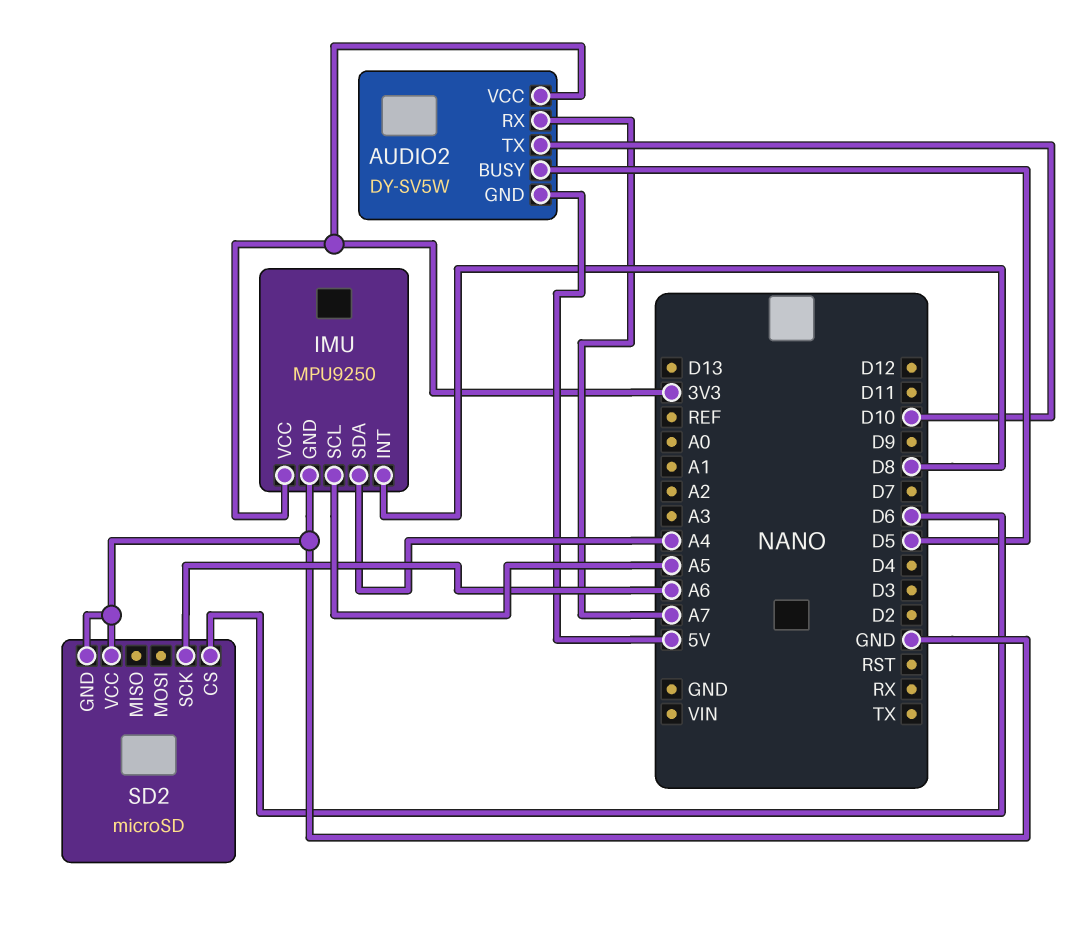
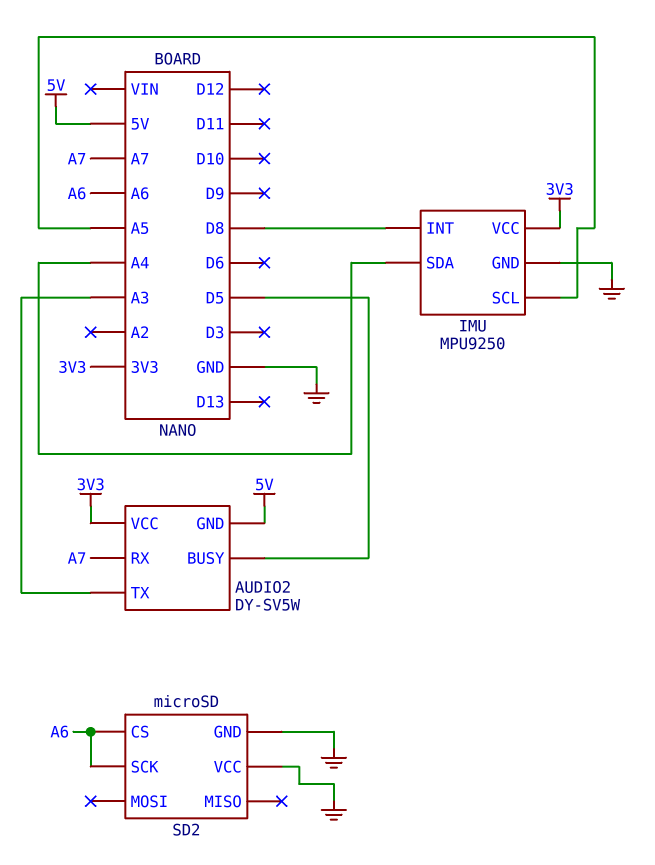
AUDIO2 pin TX: D10 -> A3
SD2 pin CS: D6 -> A6

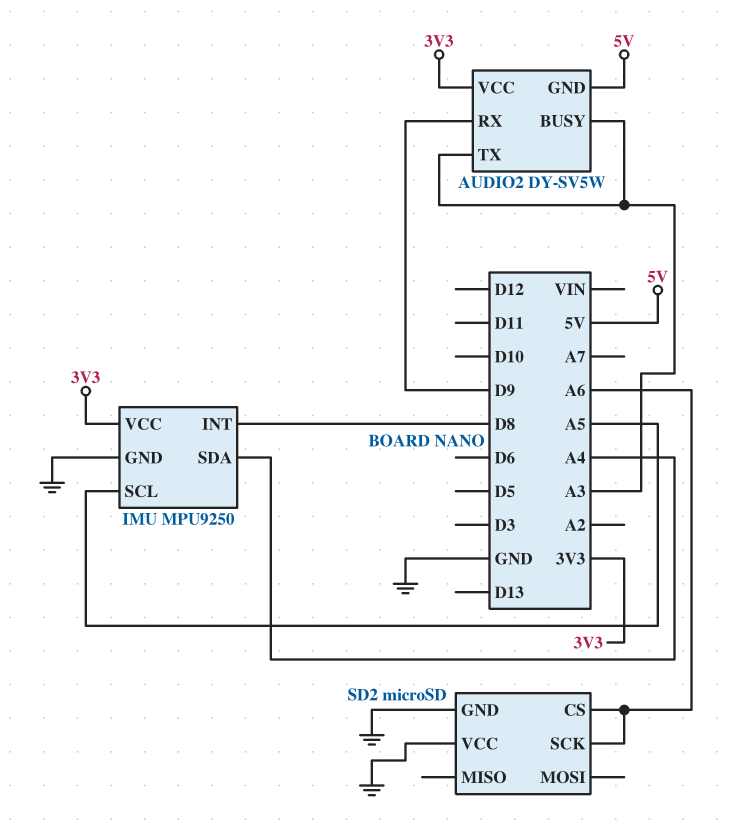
AUDIO2 pin BUSY: D5 -> A3
AUDIO2 pin RX: A7 -> D9

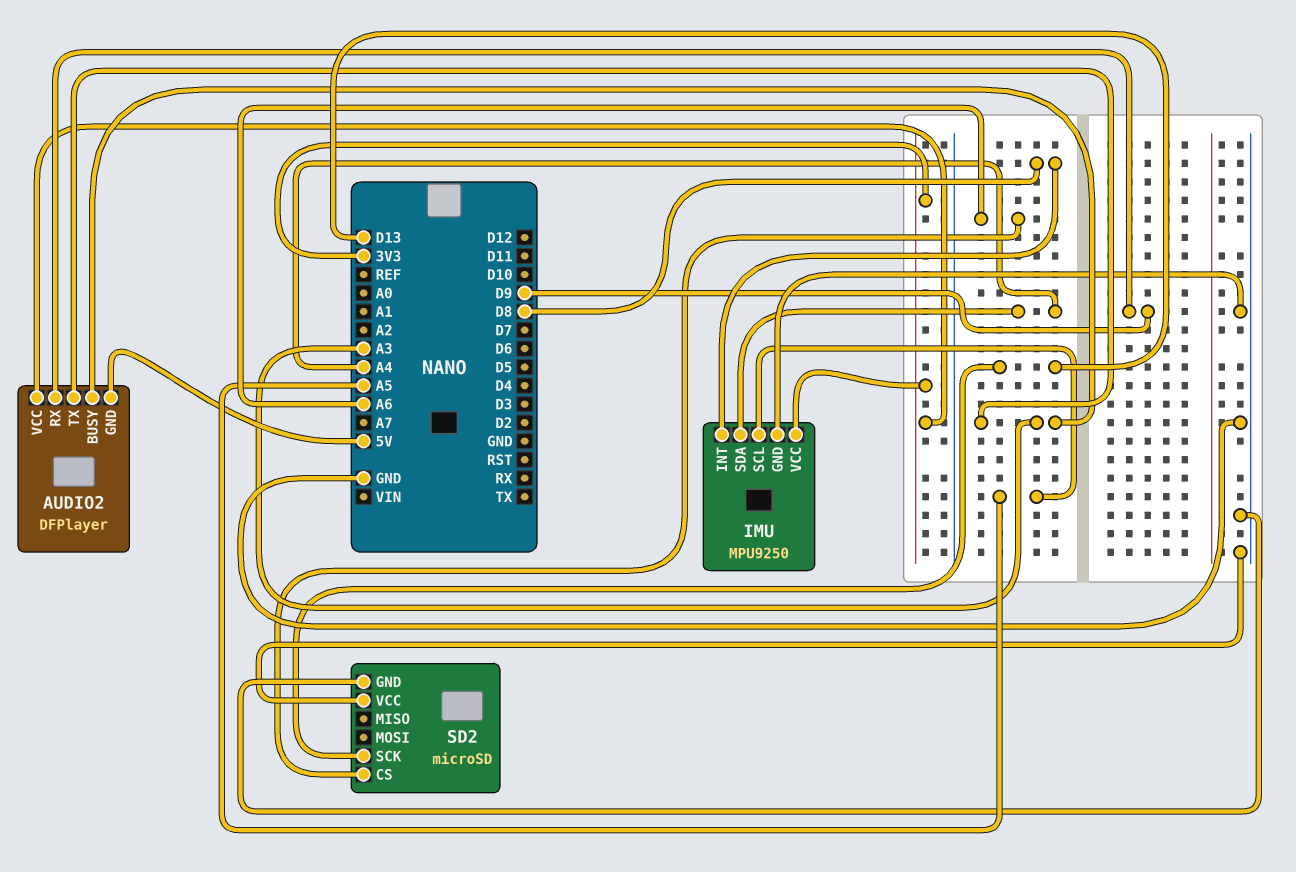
AUDIO2: DY-SV5W -> DFPlayer
SD2 pin SCK: A6 -> D13

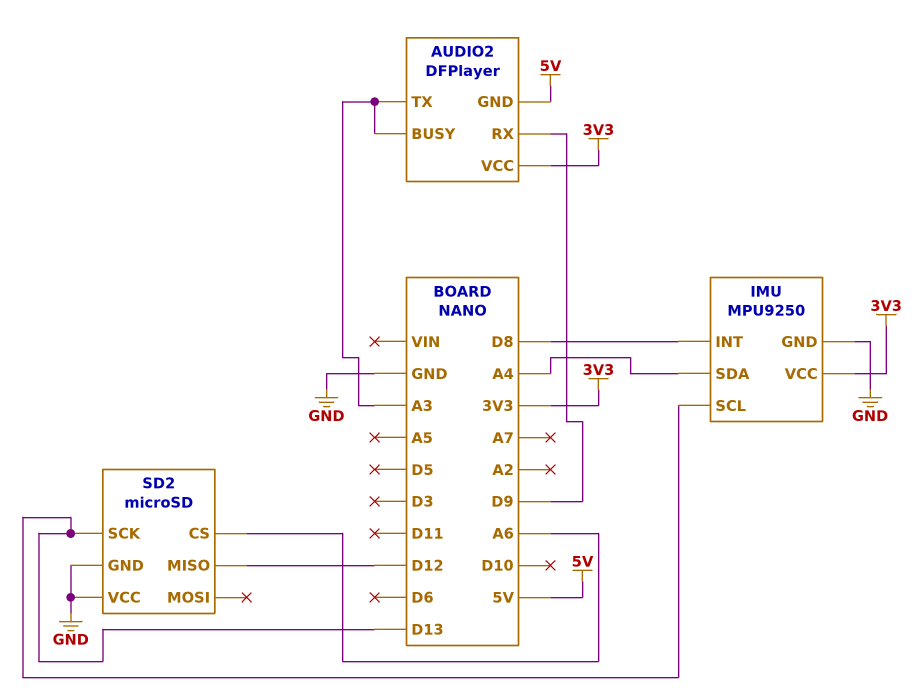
IMU pin SCL: A5 -> D13
SD2 pin MISO: none -> D12

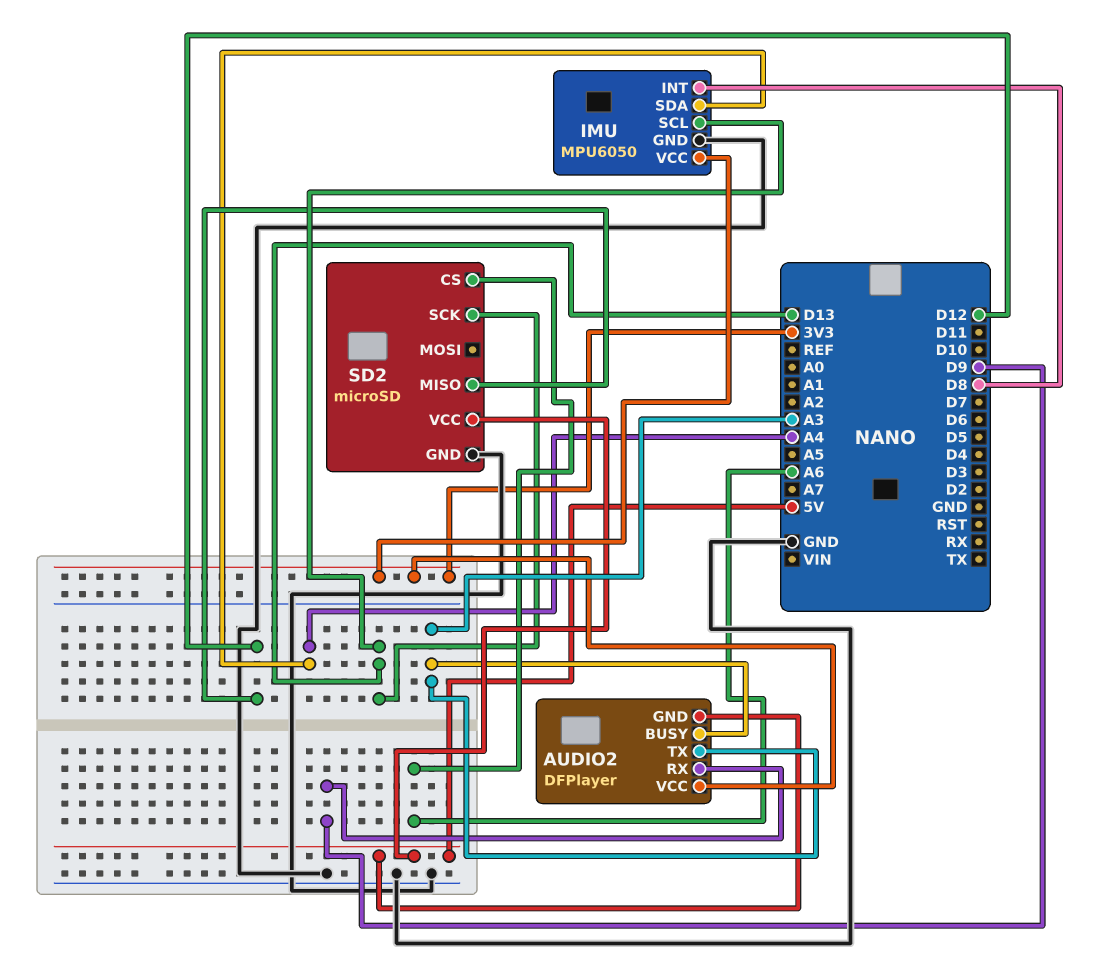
IMU: MPU9250 -> MPU6050
SD2 pin VCC: GND -> 5V

